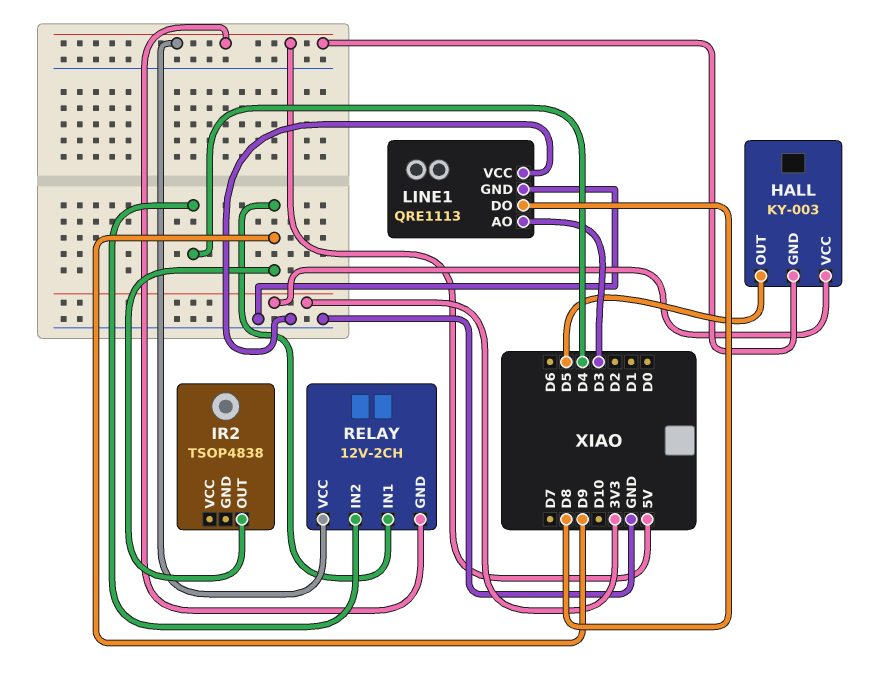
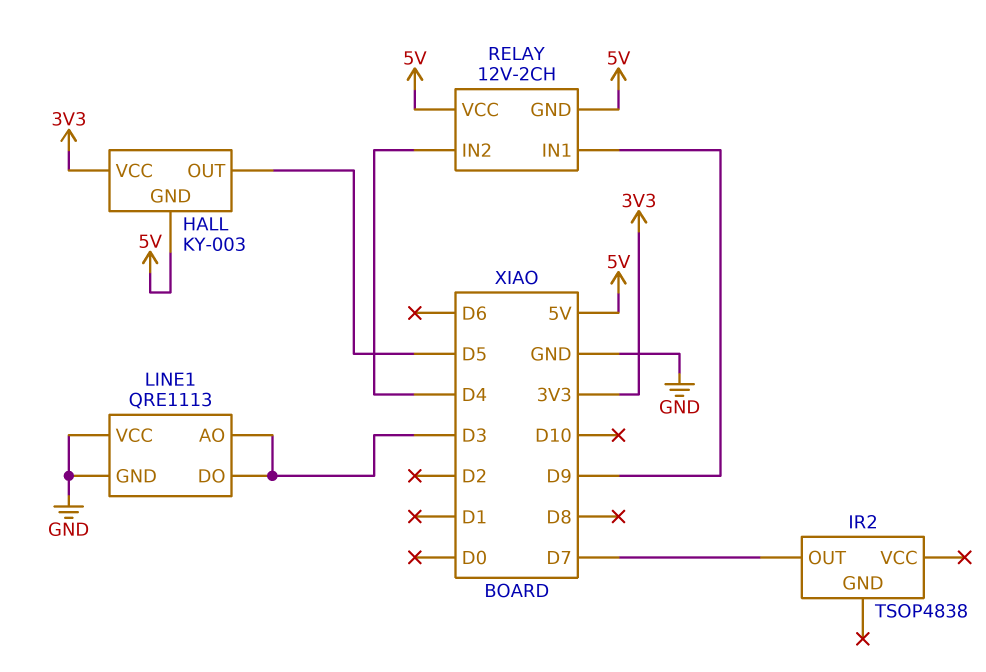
IR2 pin OUT: D9 -> D7
LINE1 pin DO: D8 -> D3

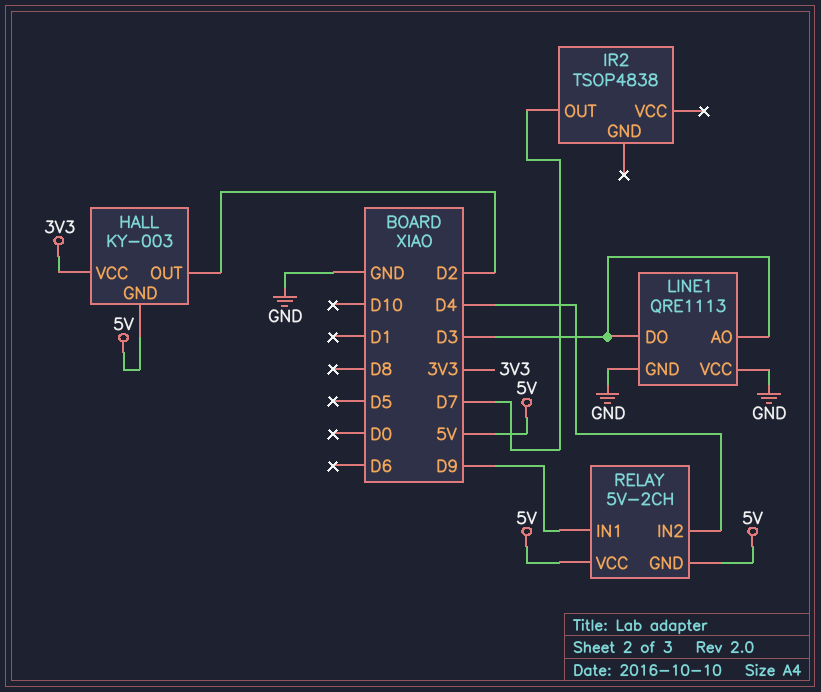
HALL pin OUT: D5 -> D2
RELAY: 12V-2CH -> 5V-2CH

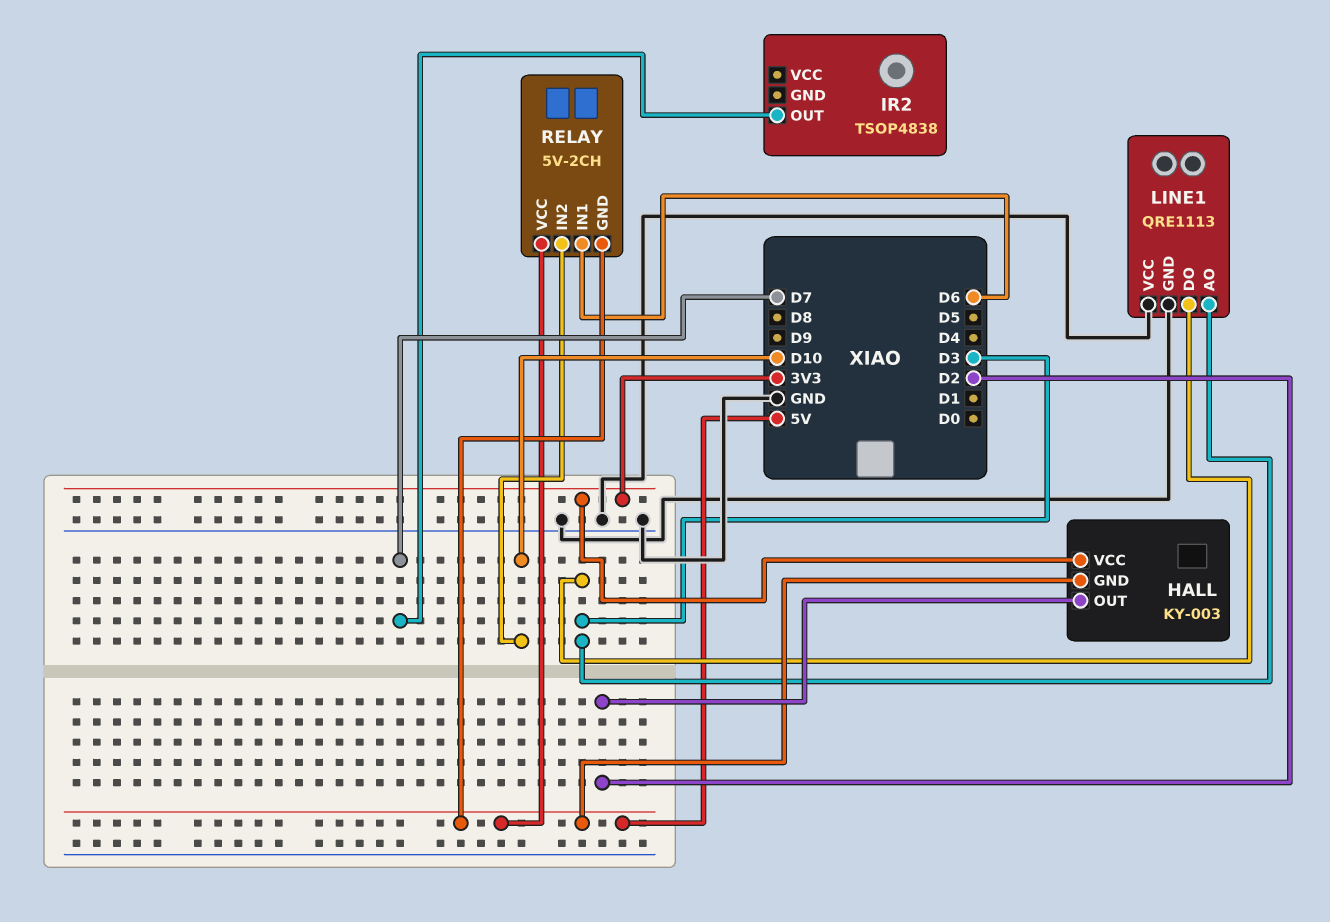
RELAY pin IN1: D9 -> D6
RELAY pin IN2: D4 -> D10

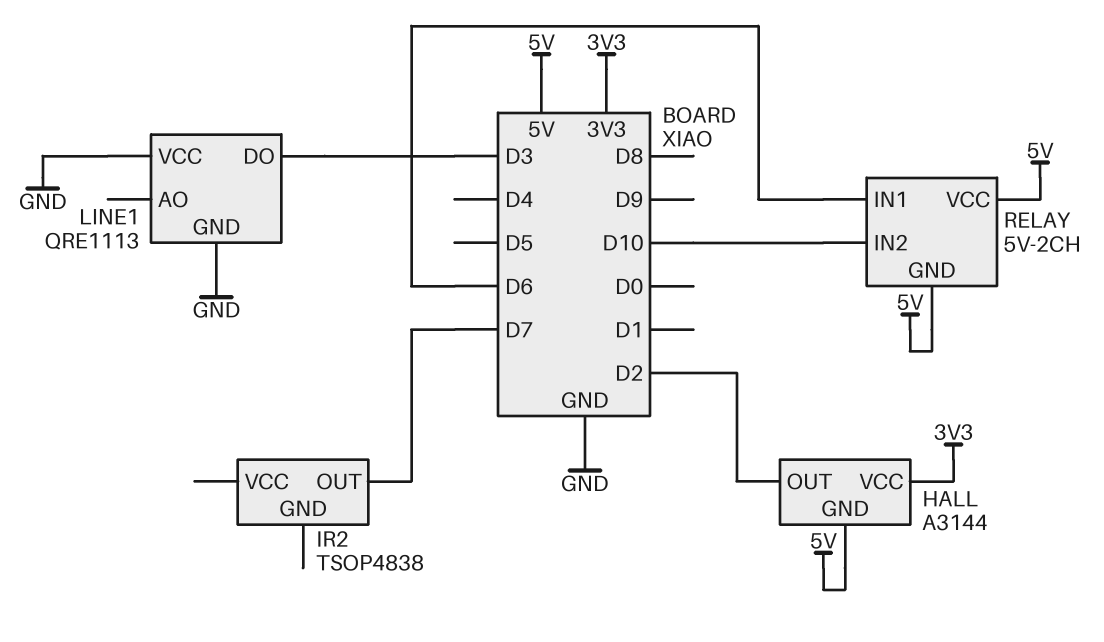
HALL: KY-003 -> A3144
LINE1 pin AO: D3 -> none

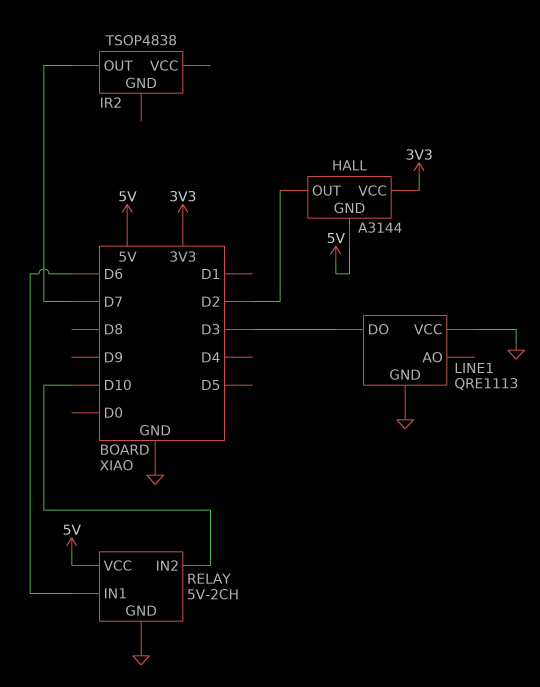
RELAY pin GND: 5V -> GND

